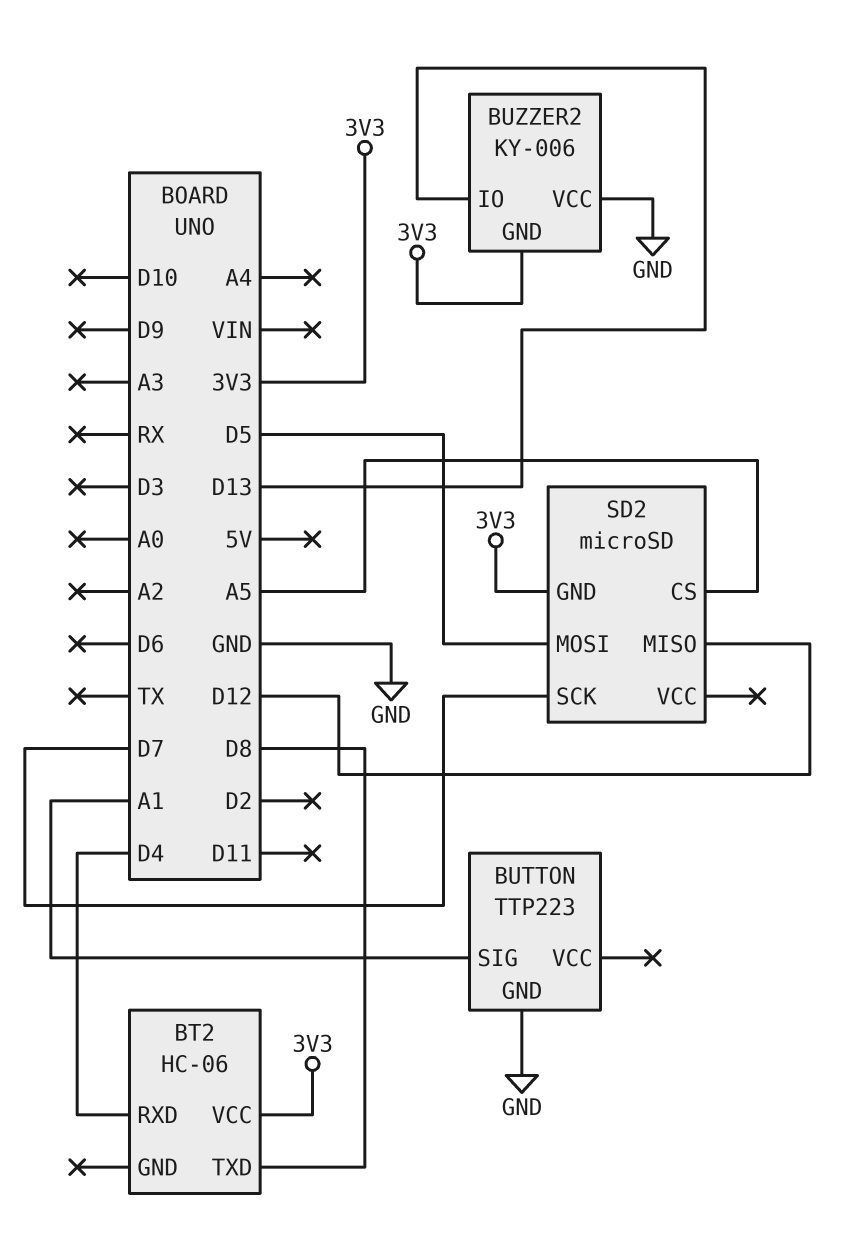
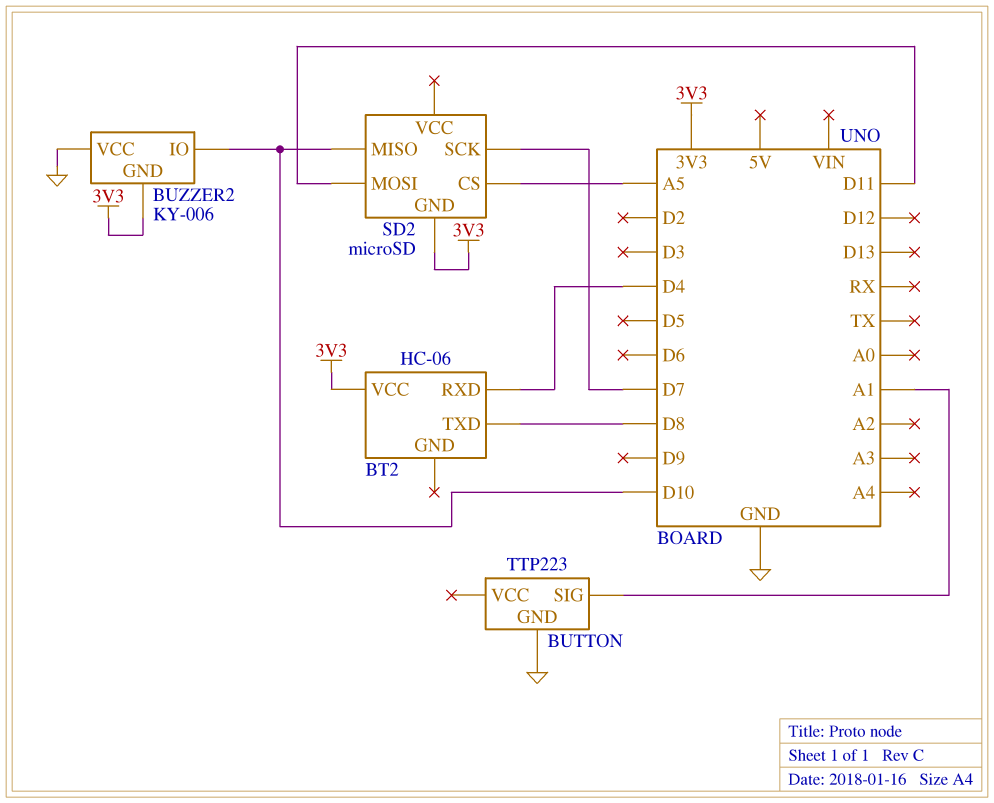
BUZZER2 pin IO: D13 -> D10
SD2 pin MISO: D12 -> D10
SD2 pin MOSI: D5 -> D11

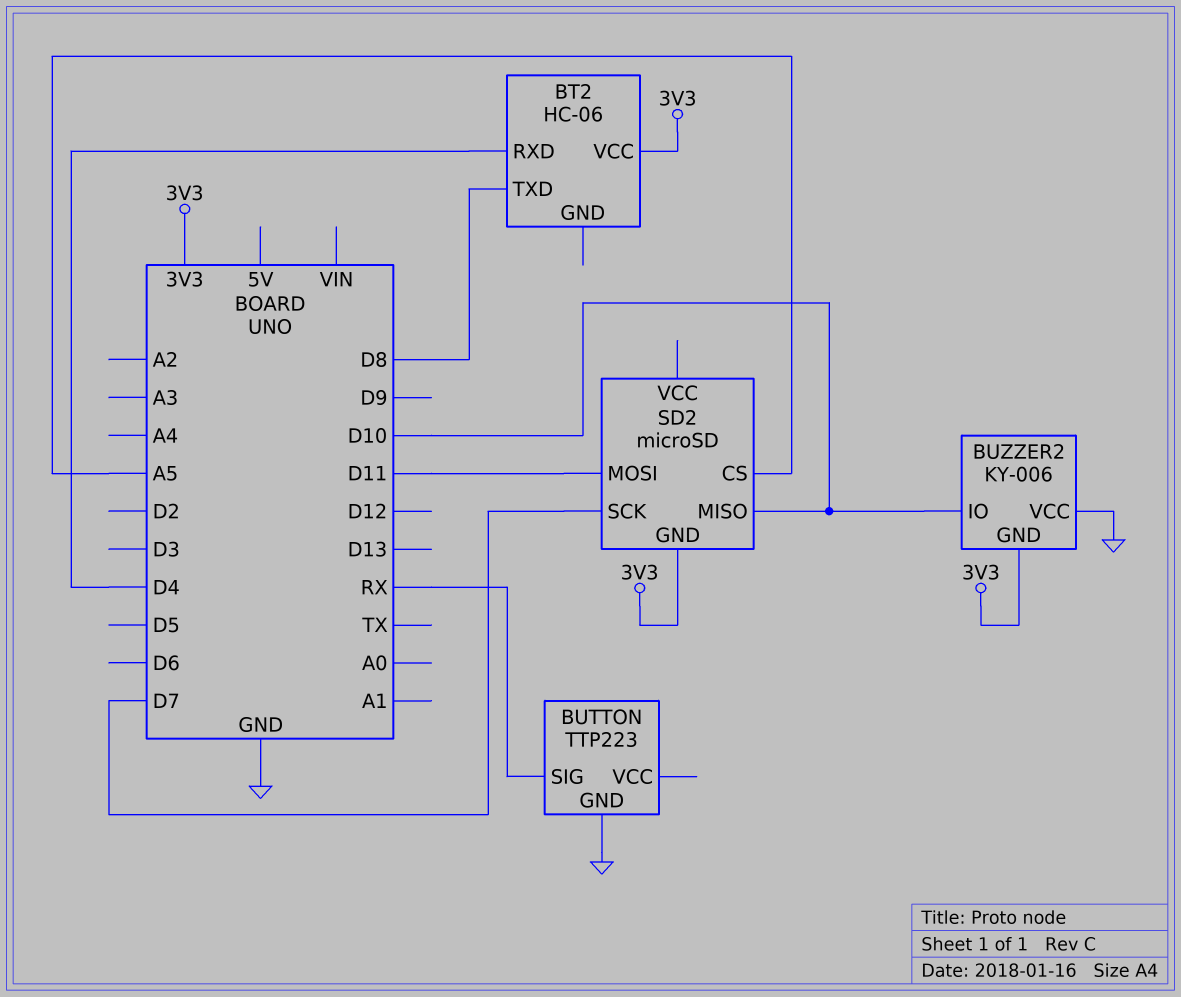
BUTTON pin SIG: A1 -> RX

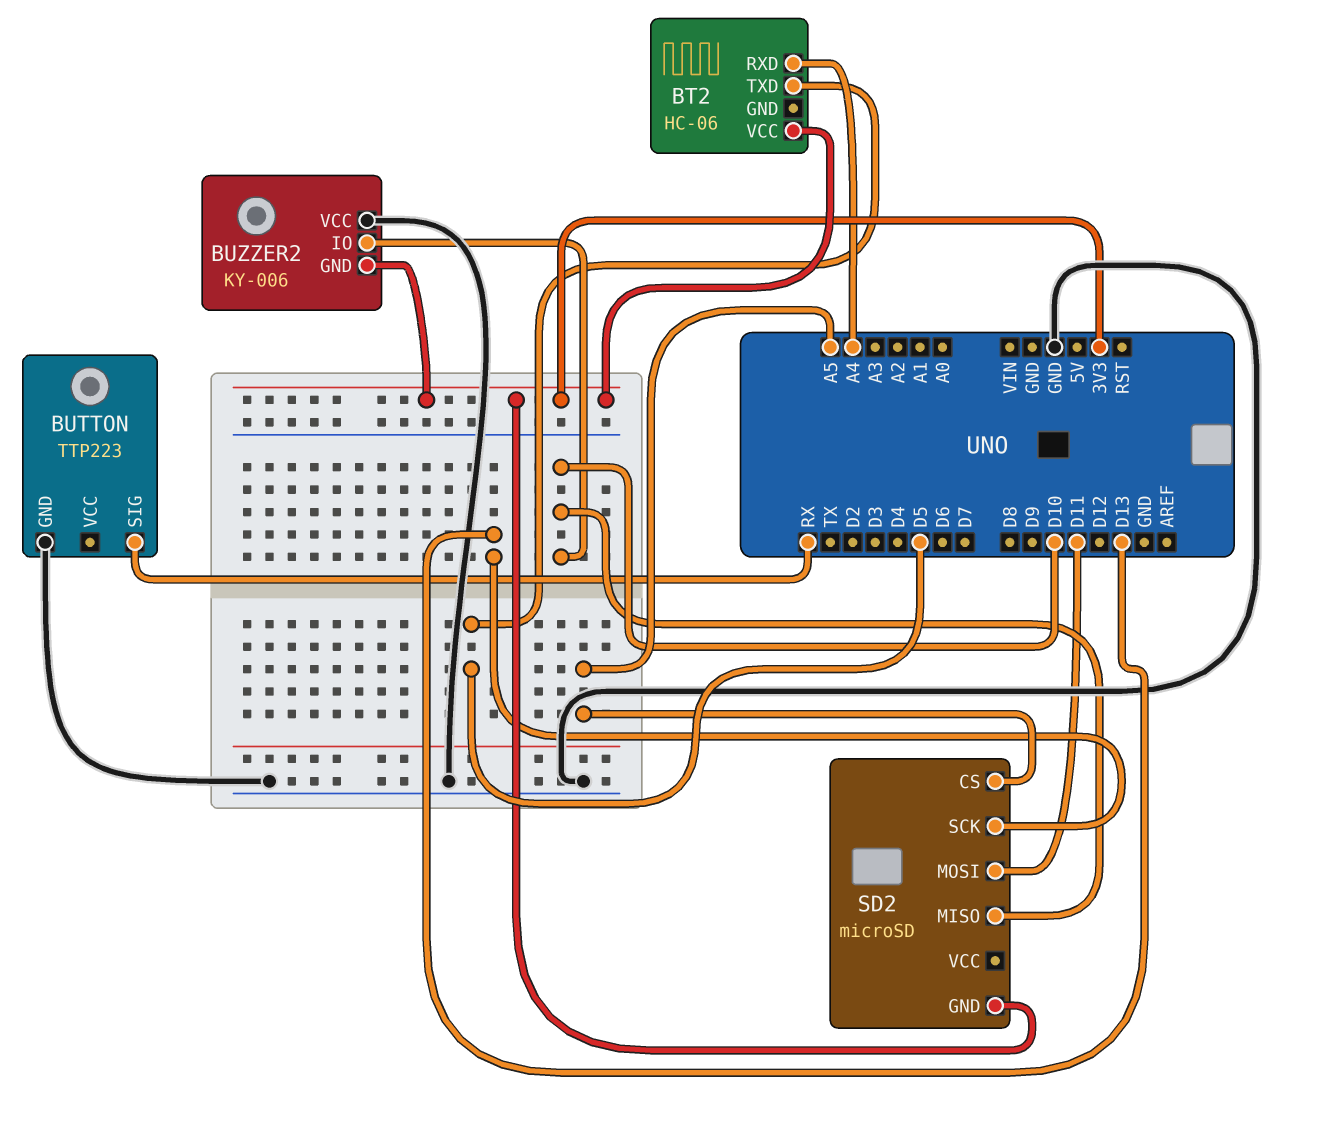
BT2 pin RXD: D4 -> A4
BT2 pin TXD: D8 -> D5
SD2 pin SCK: D7 -> D13

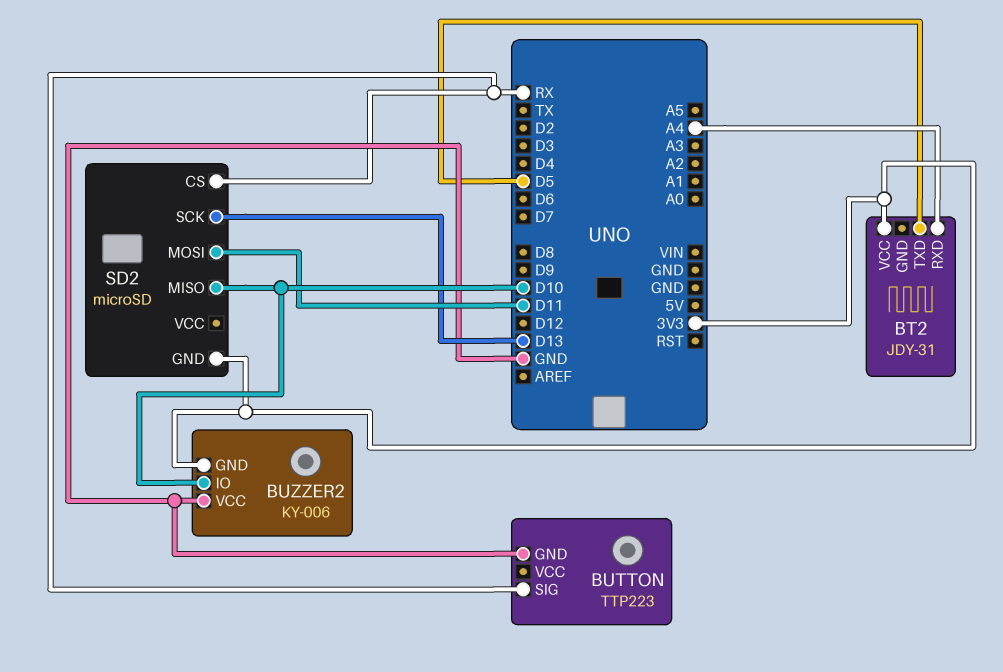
BT2: HC-06 -> JDY-31
SD2 pin CS: A5 -> RX

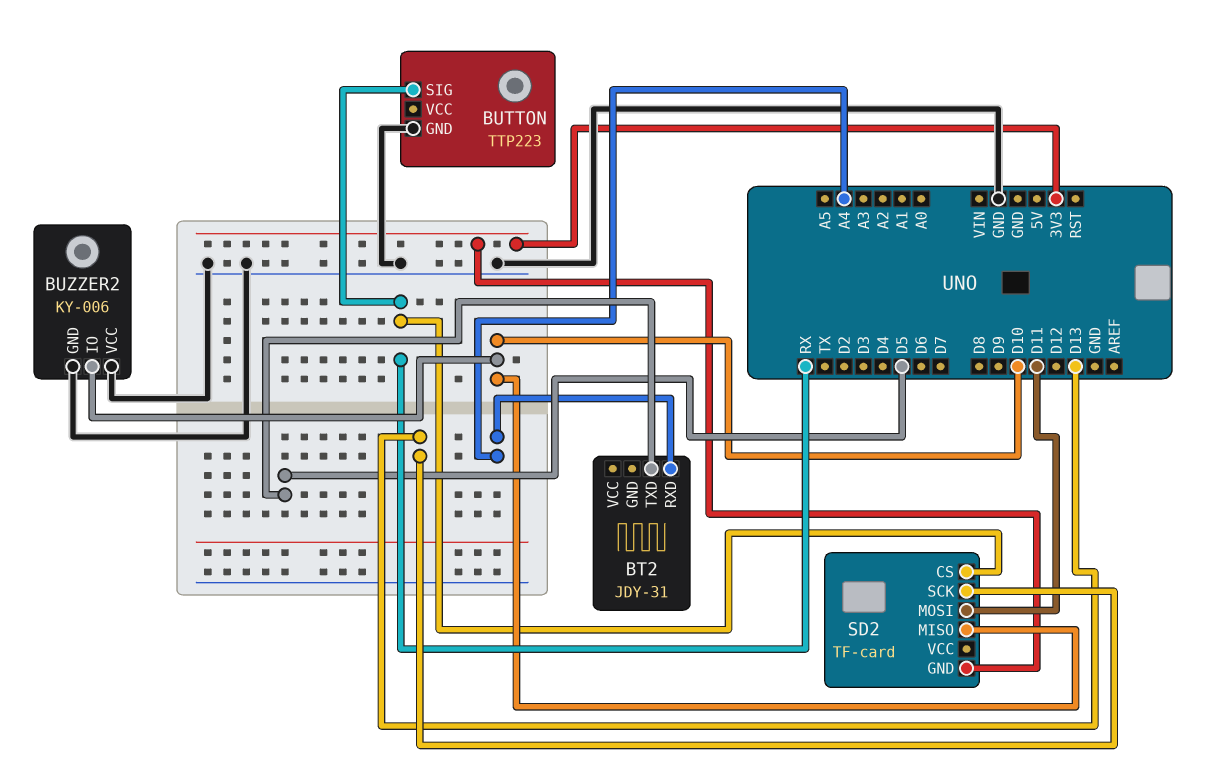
BT2 pin VCC: 3V3 -> none
BUZZER2 pin GND: 3V3 -> GND
SD2: microSD -> TF-card

